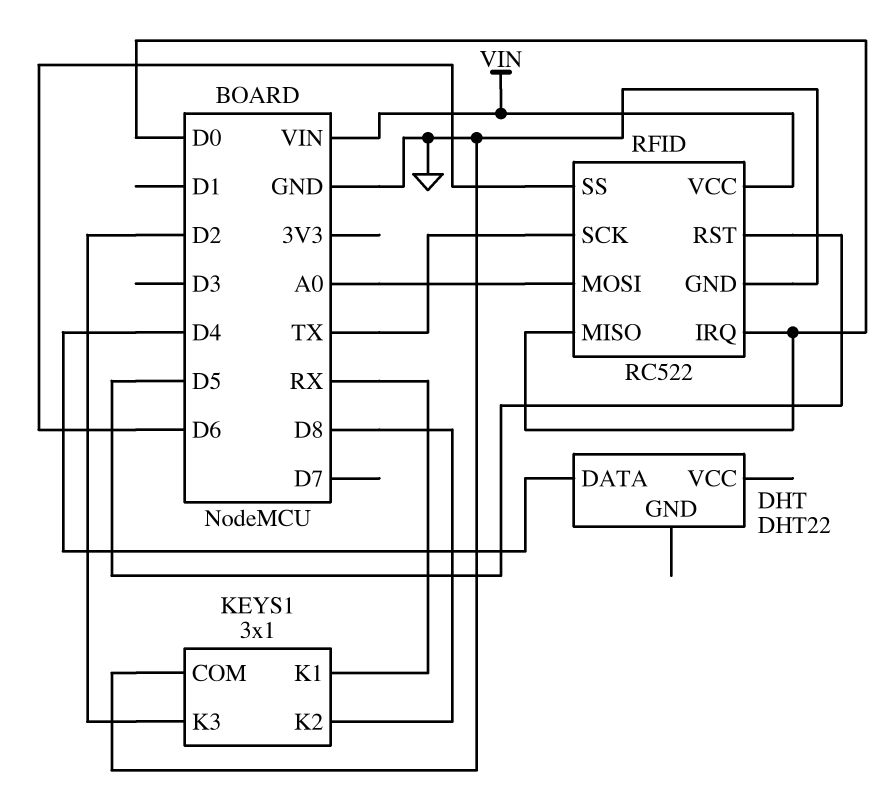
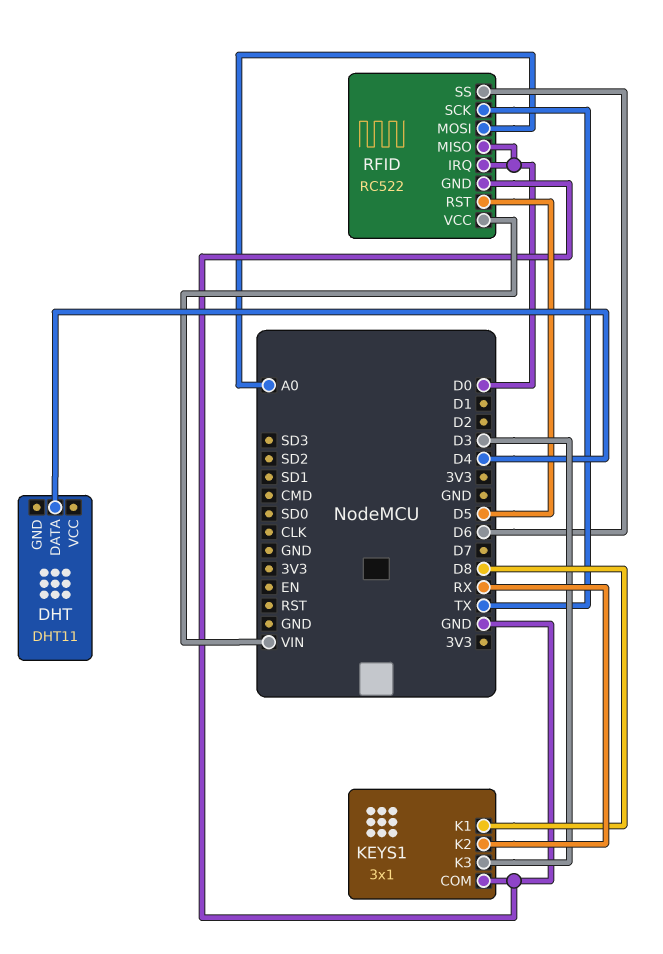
DHT: DHT22 -> DHT11
KEYS1 pin K1: RX -> D8
KEYS1 pin K2: D8 -> RX
KEYS1 pin K3: D2 -> D3

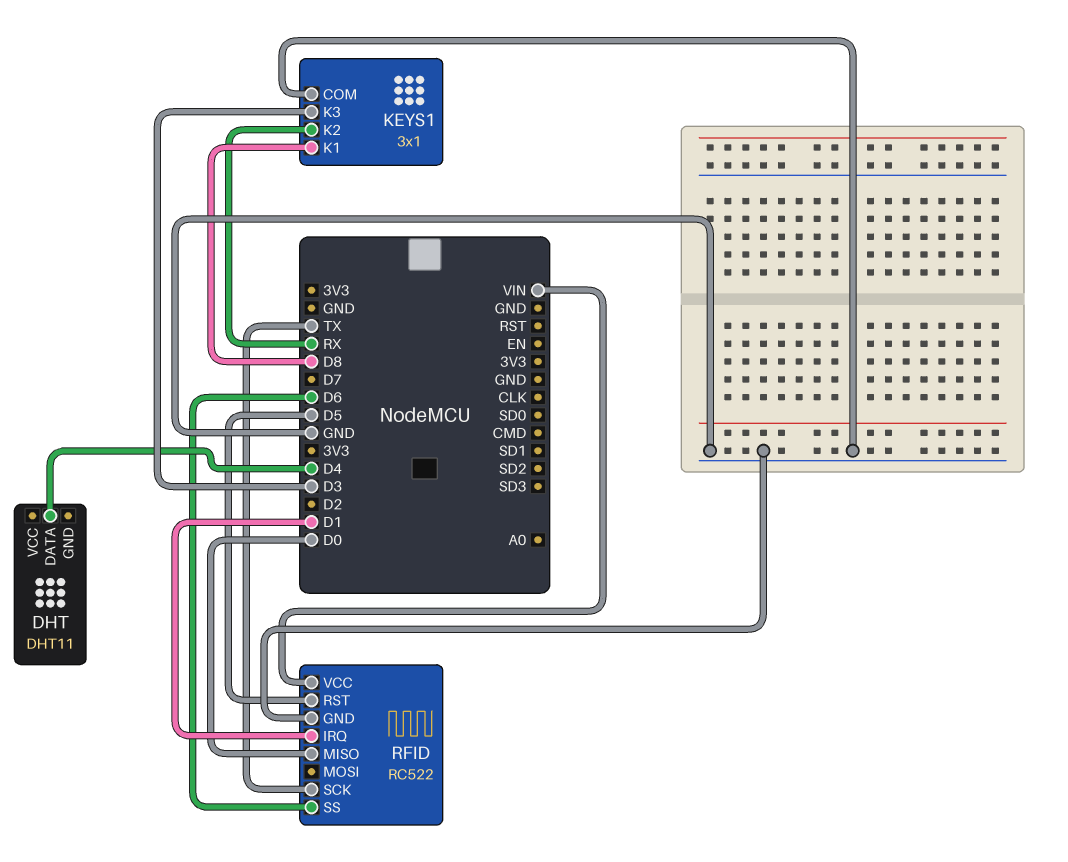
RFID pin IRQ: D0 -> D1
RFID pin MOSI: A0 -> none

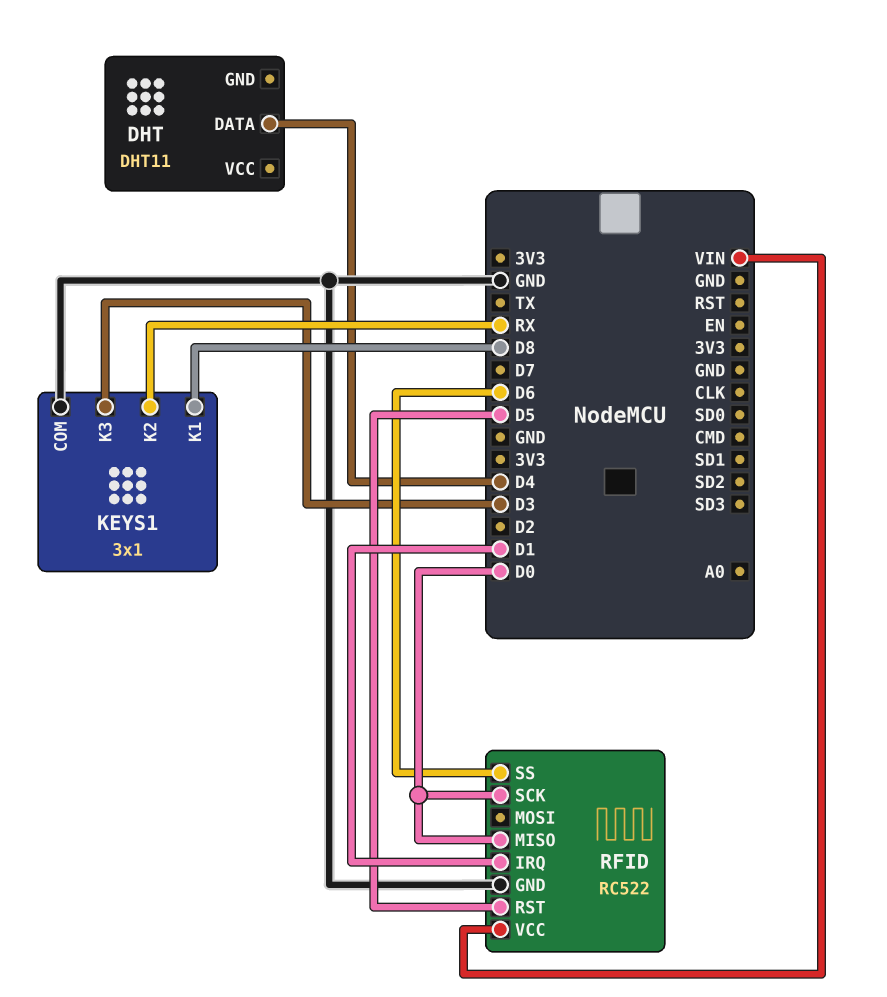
RFID pin SCK: TX -> D0

